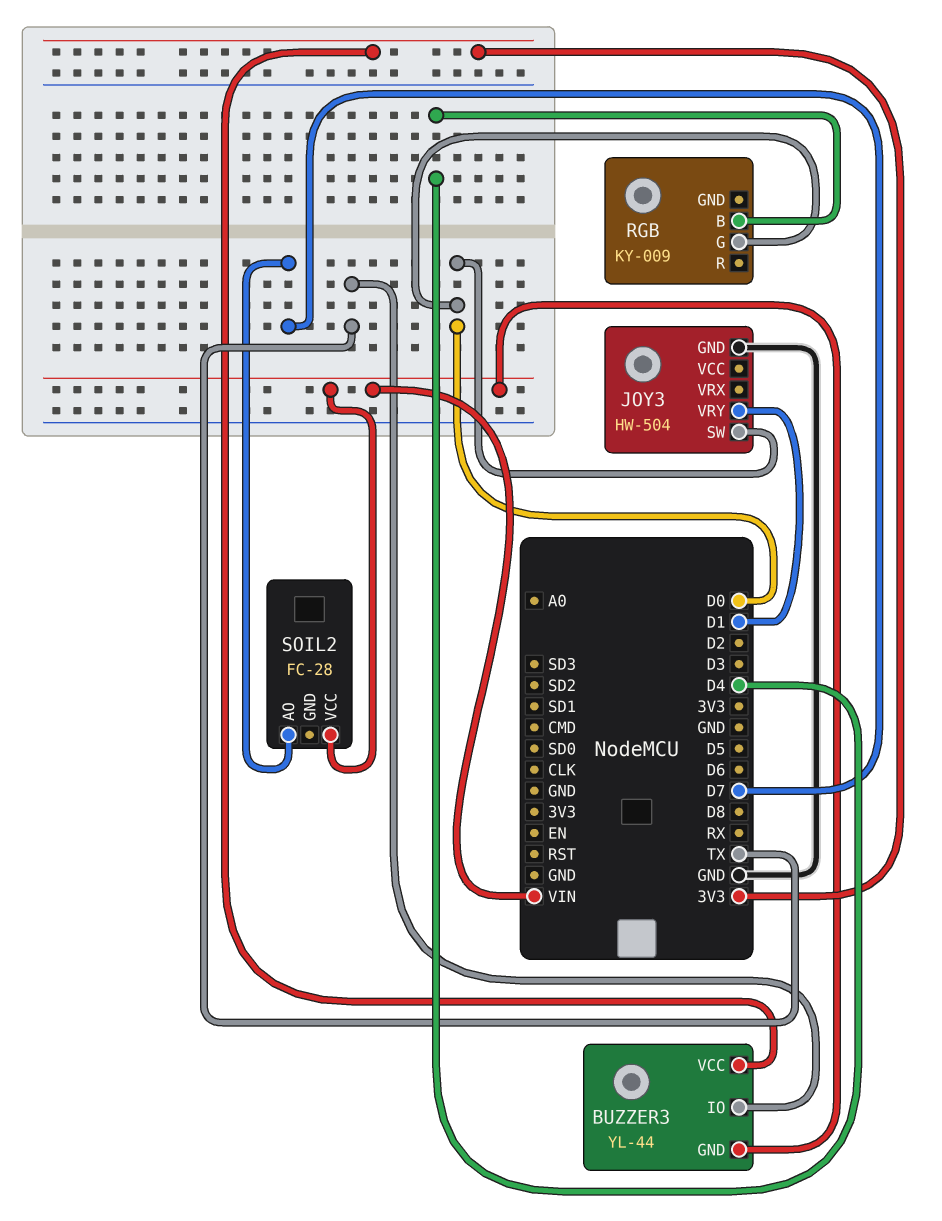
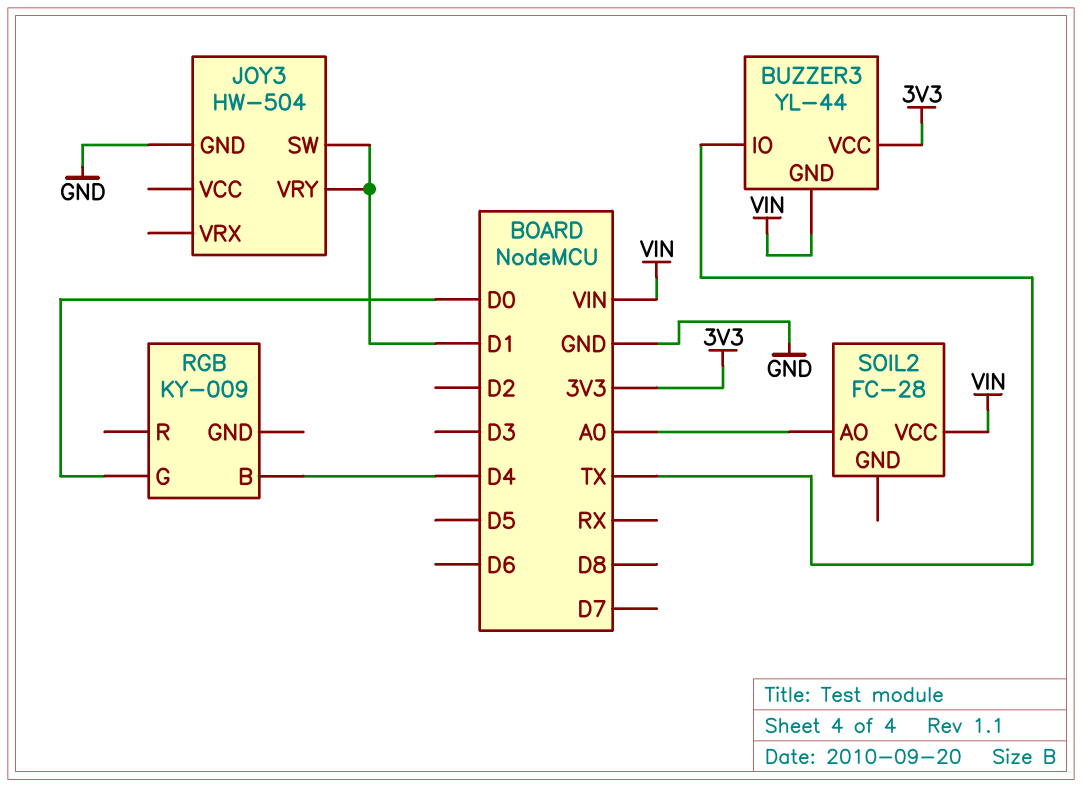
JOY3 pin SW: D0 -> D1
SOIL2 pin AO: D7 -> A0

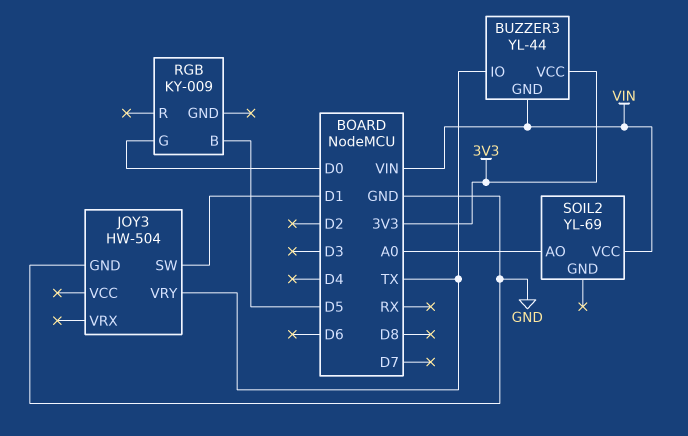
JOY3 pin VRY: D1 -> TX
RGB pin B: D4 -> D5
SOIL2: FC-28 -> YL-69

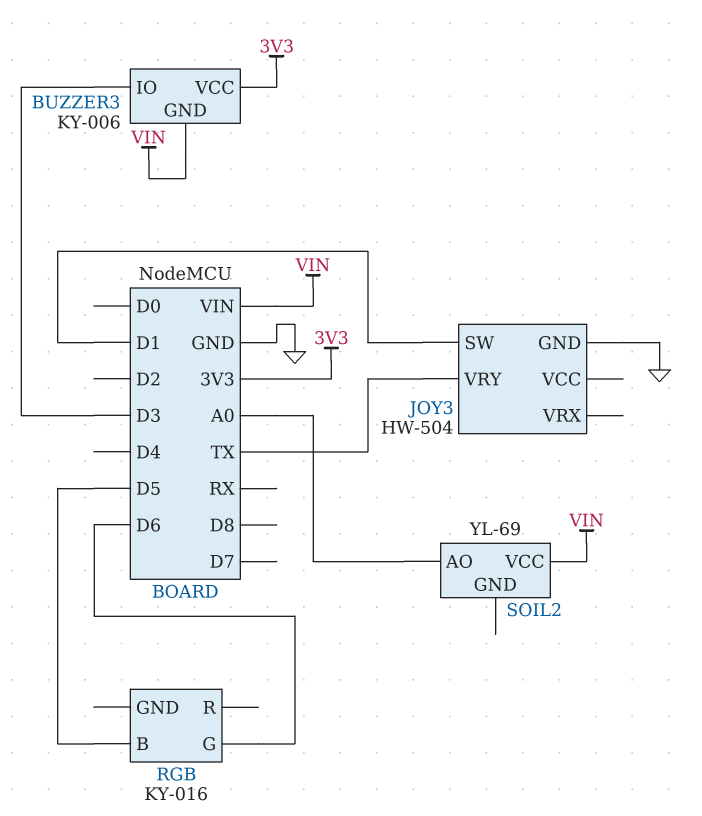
BUZZER3: YL-44 -> KY-006
BUZZER3 pin IO: TX -> D3
RGB: KY-009 -> KY-016
RGB pin G: D0 -> D6

